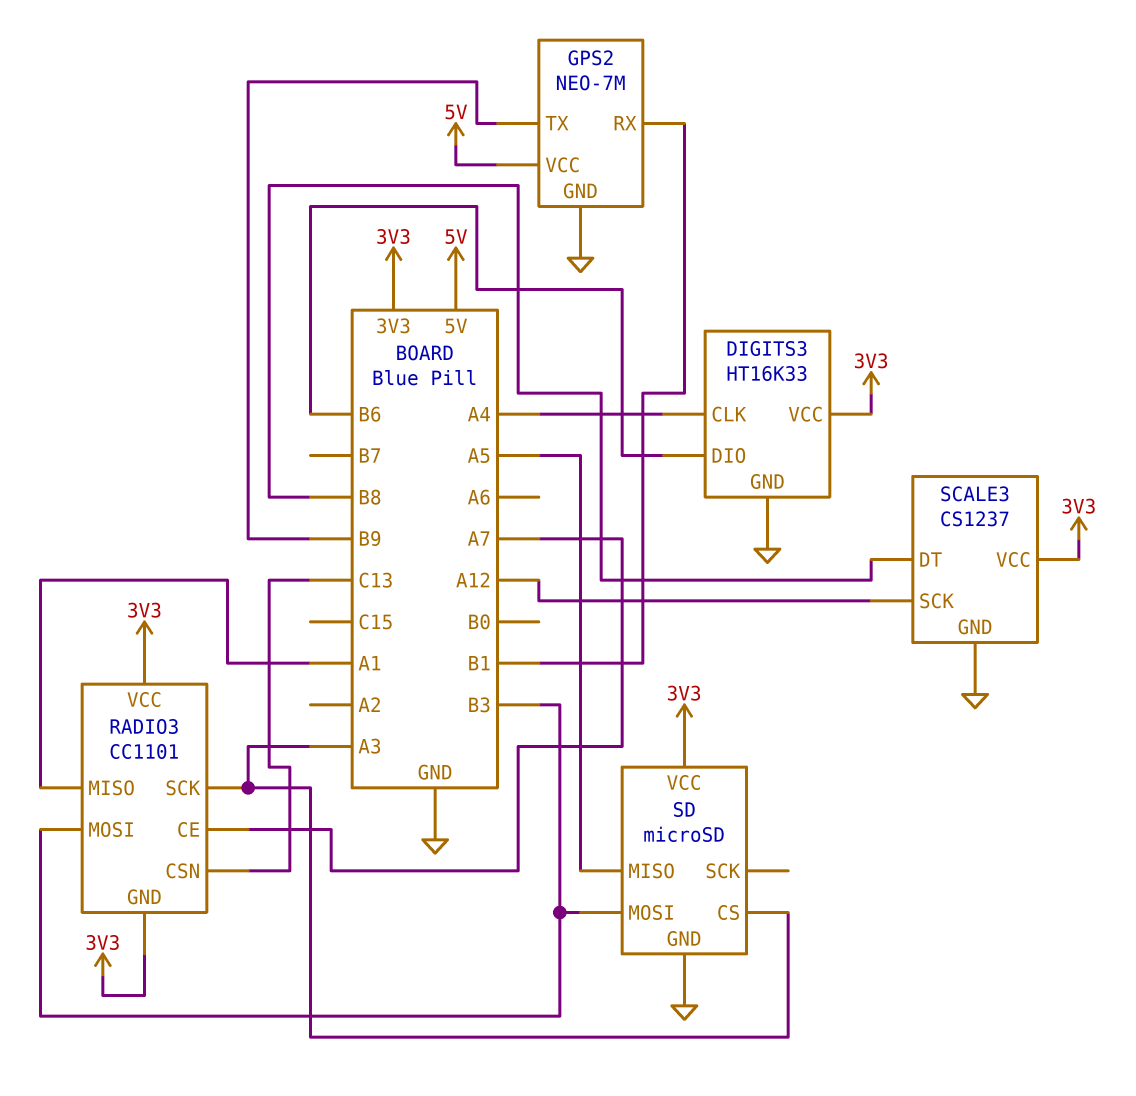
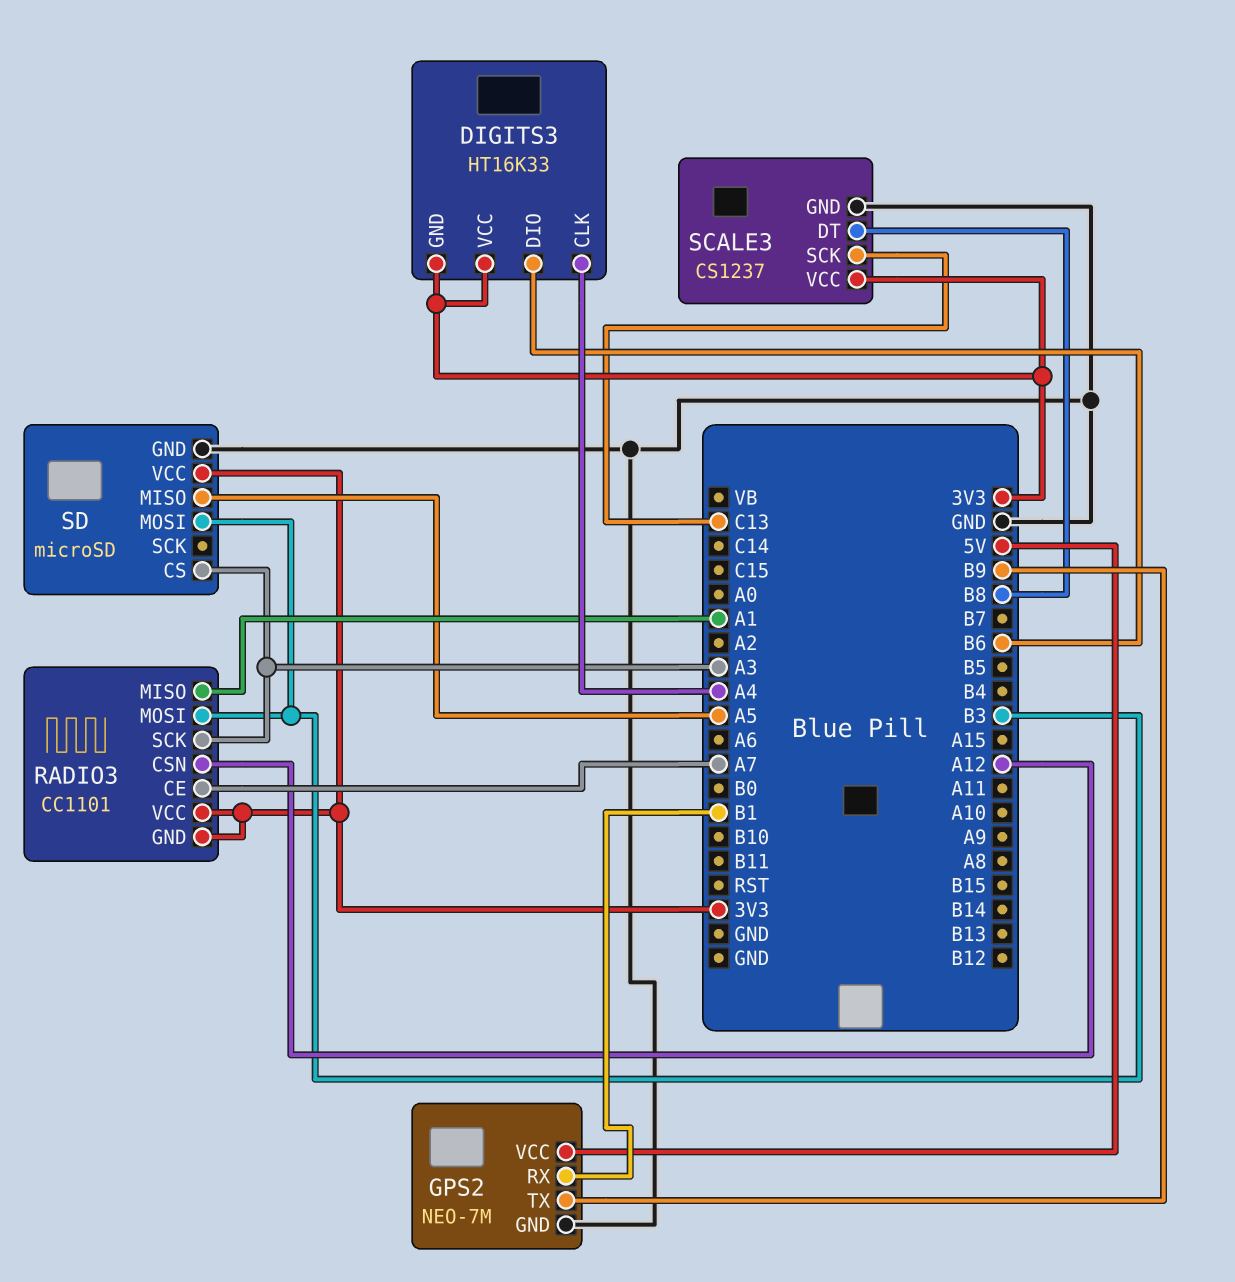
DIGITS3 pin GND: GND -> 3V3
RADIO3 pin CSN: C13 -> A12
SCALE3 pin SCK: A12 -> C13

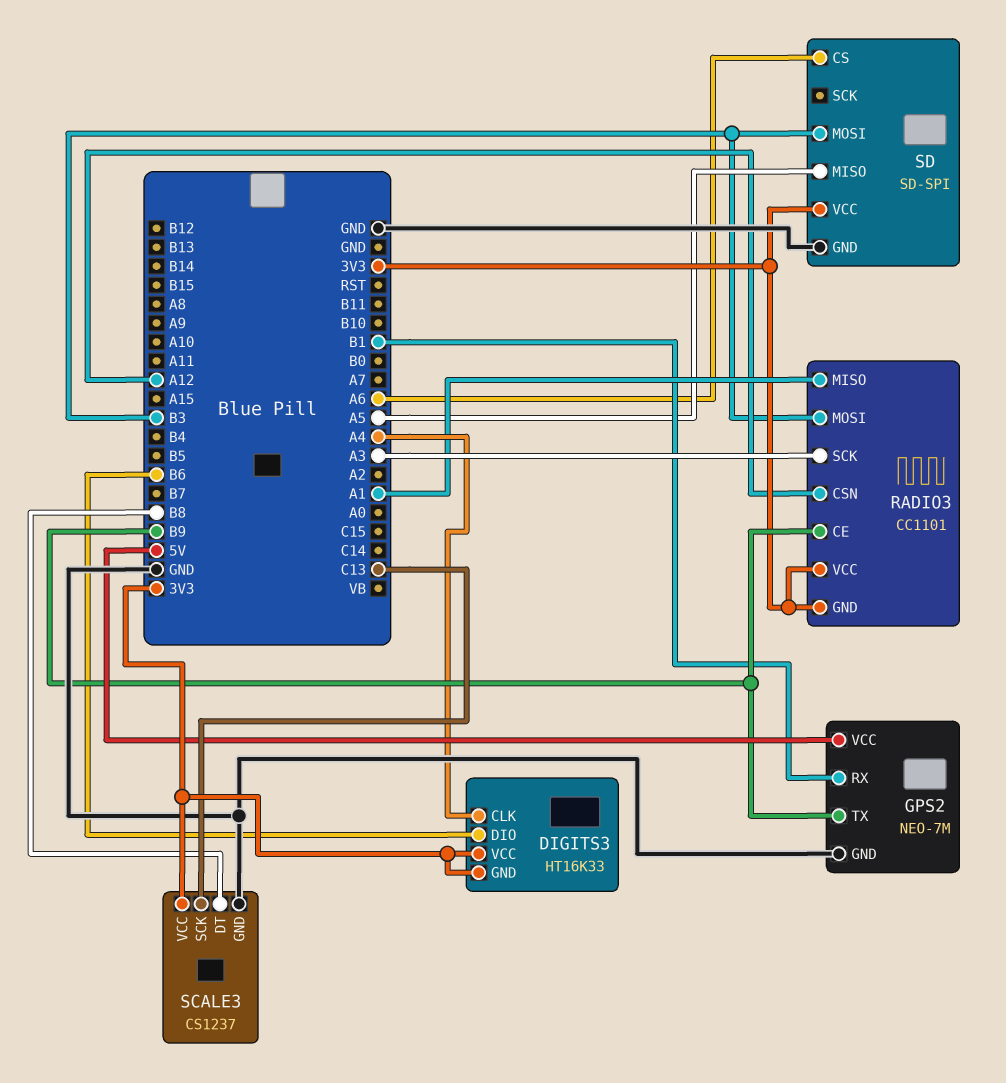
RADIO3 pin CE: A7 -> B9
SD: microSD -> SD-SPI
SD pin CS: A3 -> A6

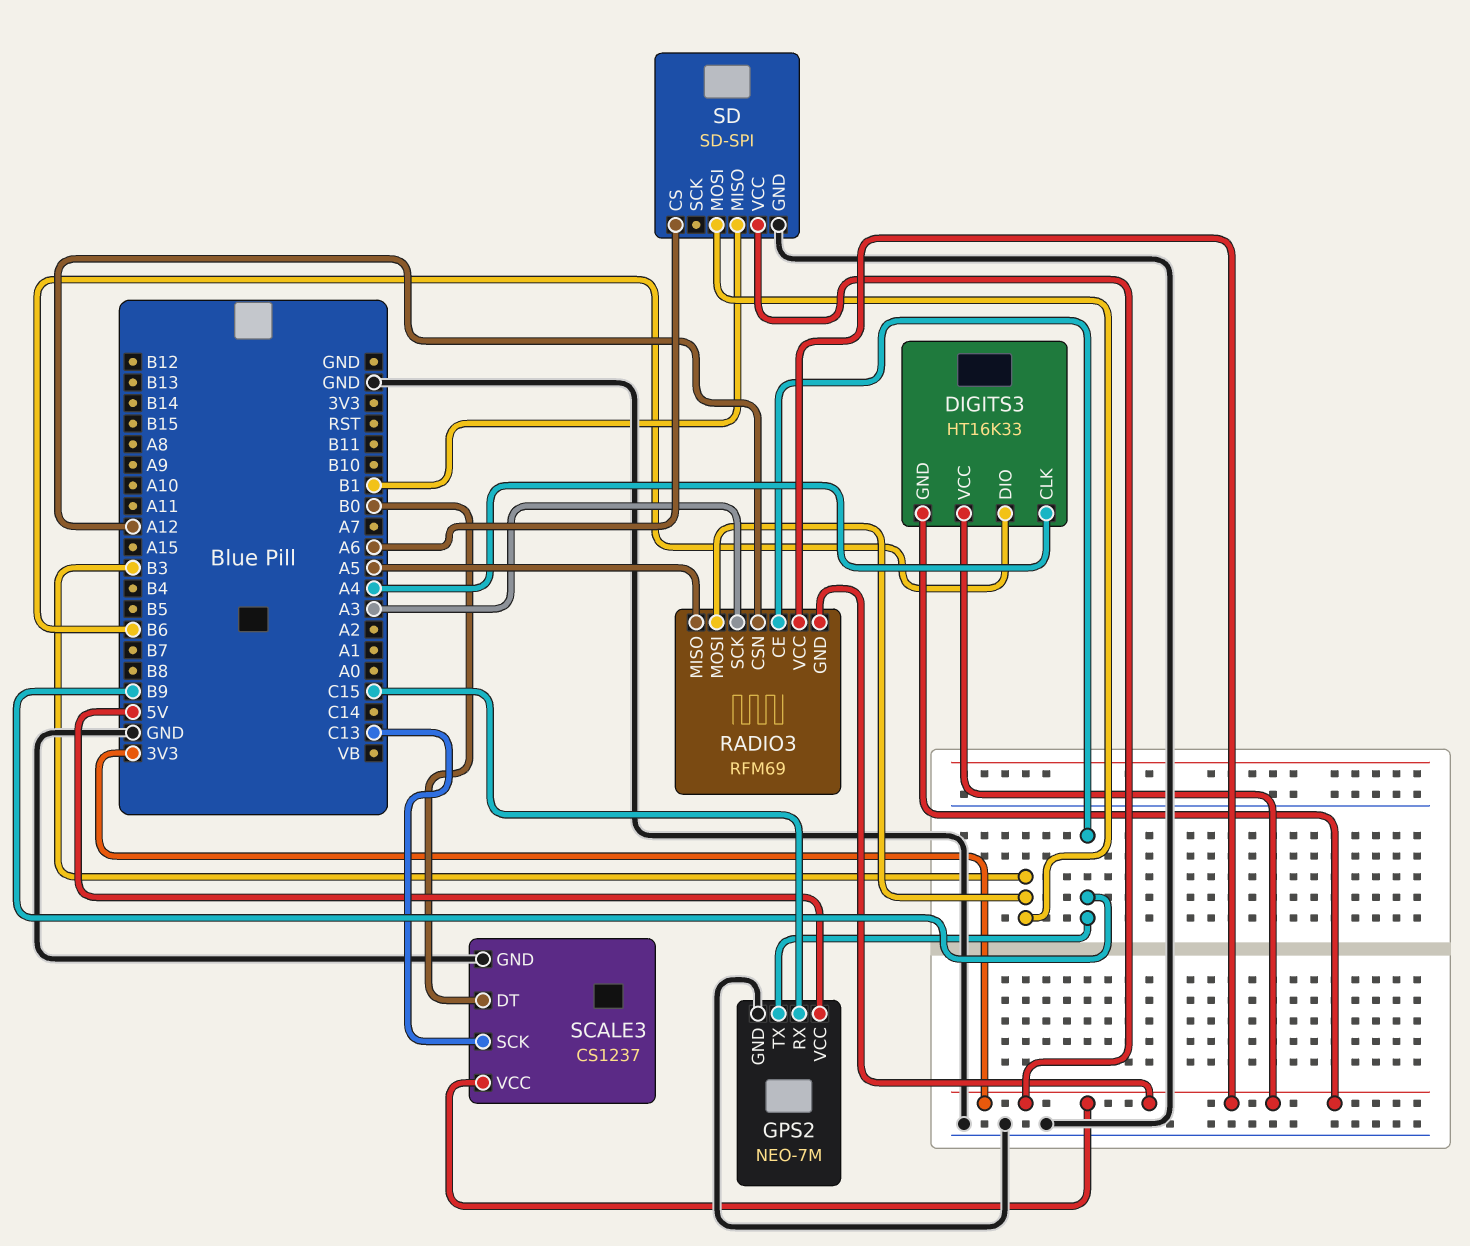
GPS2 pin RX: B1 -> C15
RADIO3: CC1101 -> RFM69
RADIO3 pin MISO: A1 -> A5
SCALE3 pin DT: B8 -> B0
SD pin MISO: A5 -> B1

